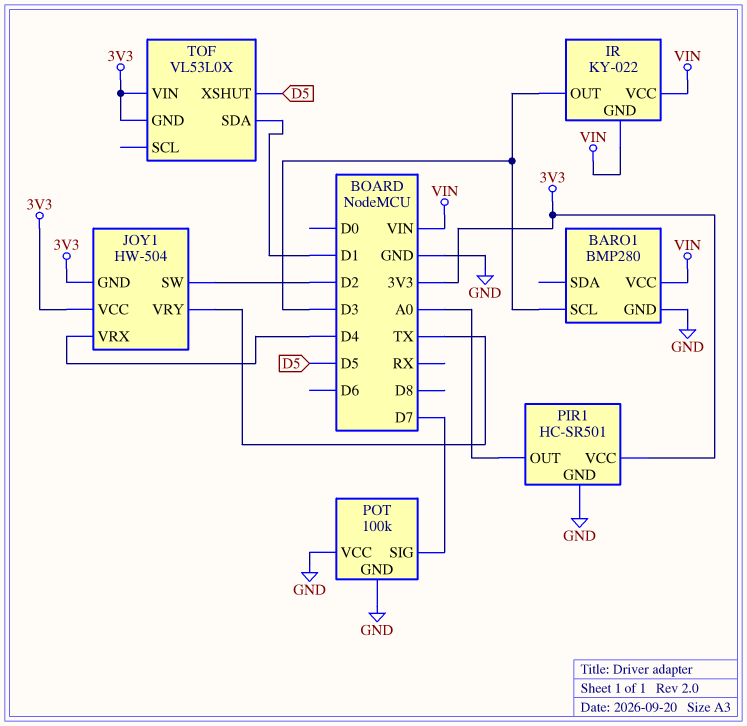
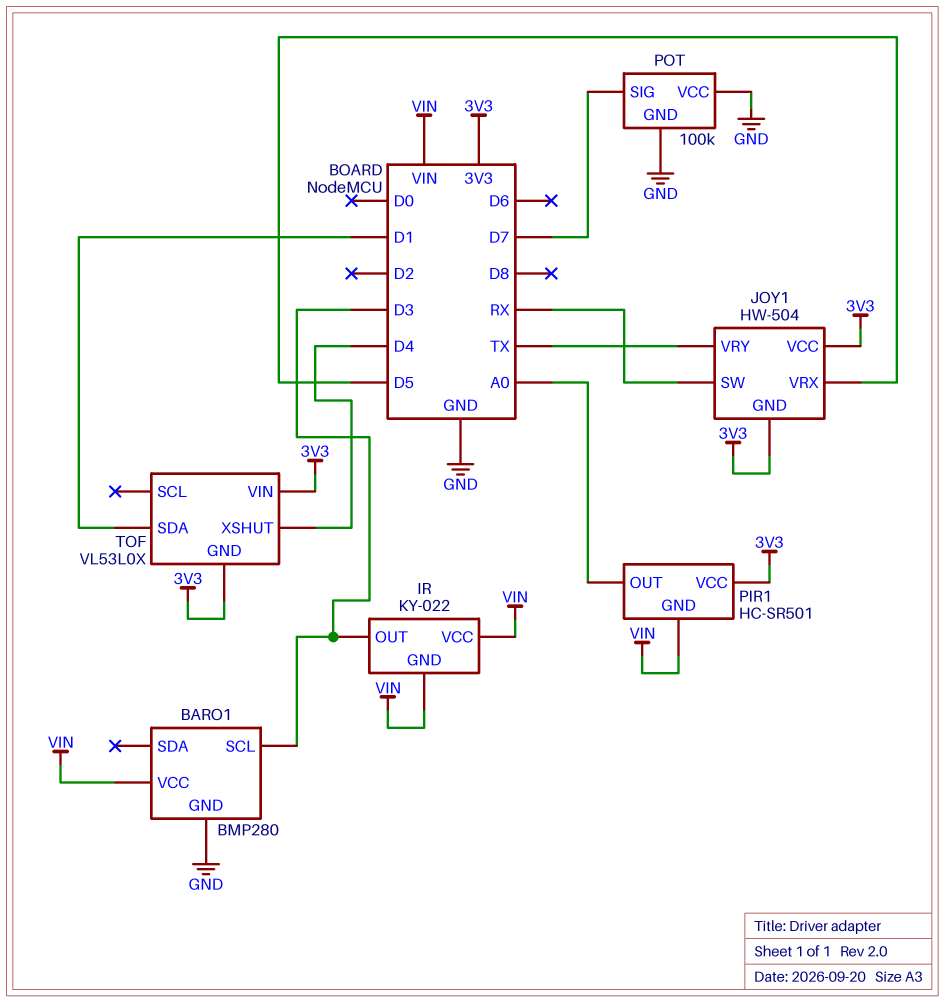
JOY1 pin SW: D2 -> RX
JOY1 pin VRX: D4 -> D5
PIR1 pin GND: GND -> VIN
TOF pin XSHUT: D5 -> D4

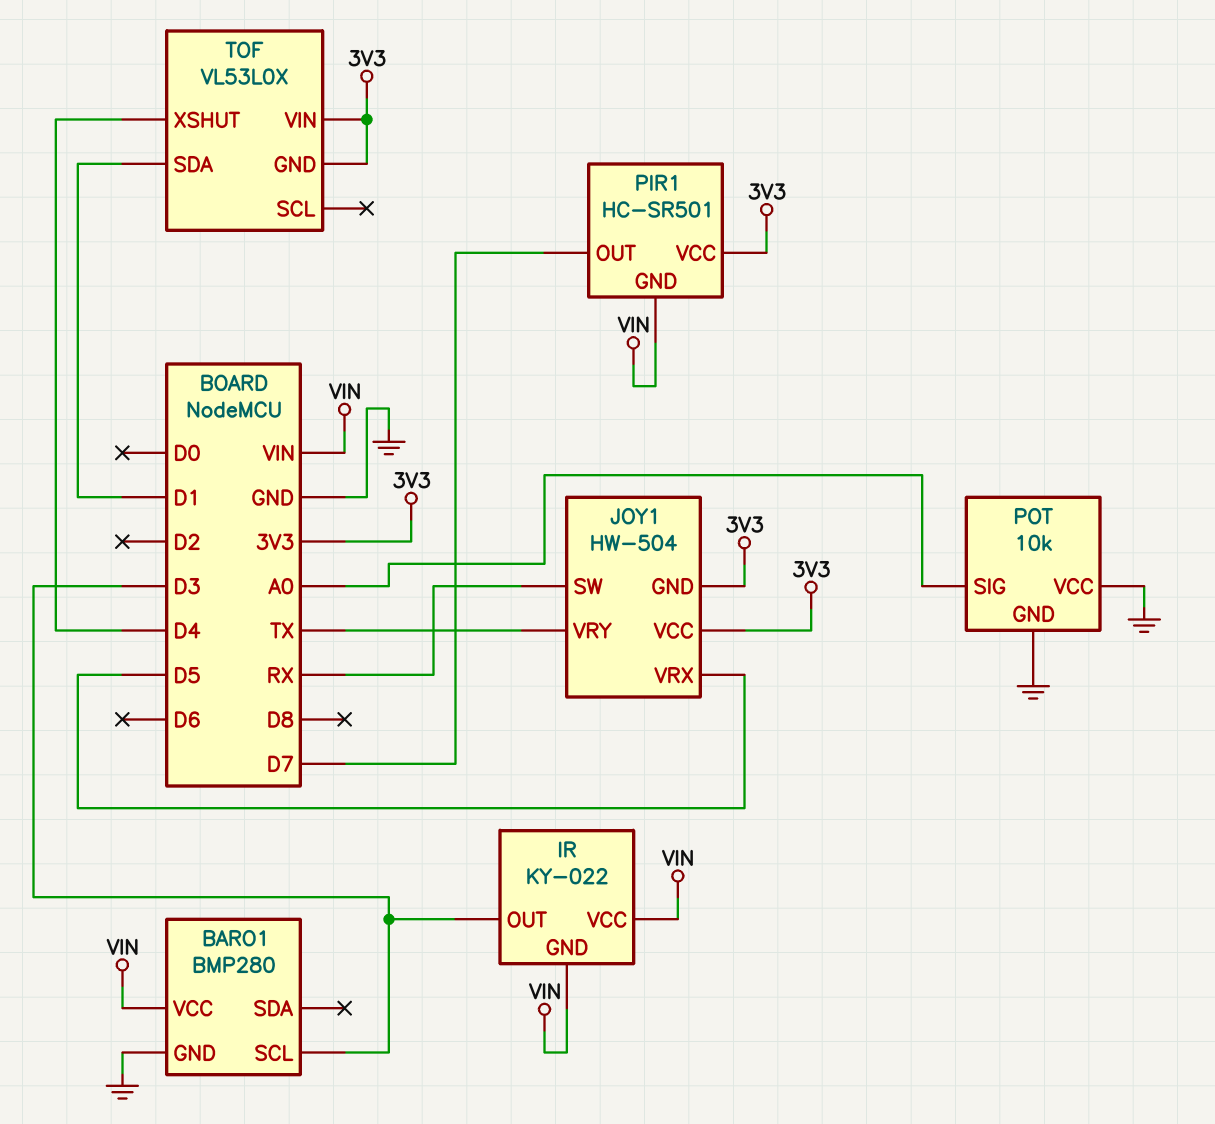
PIR1 pin OUT: A0 -> D7
POT: 100k -> 10k
POT pin SIG: D7 -> A0

